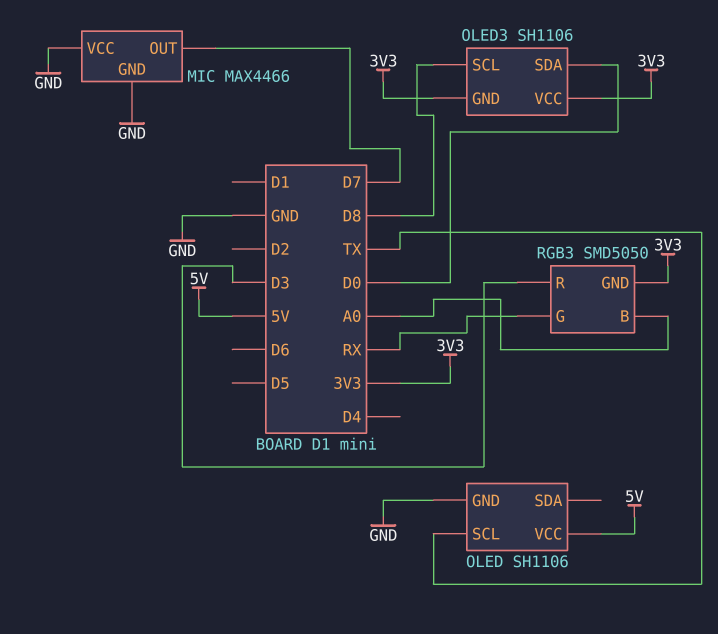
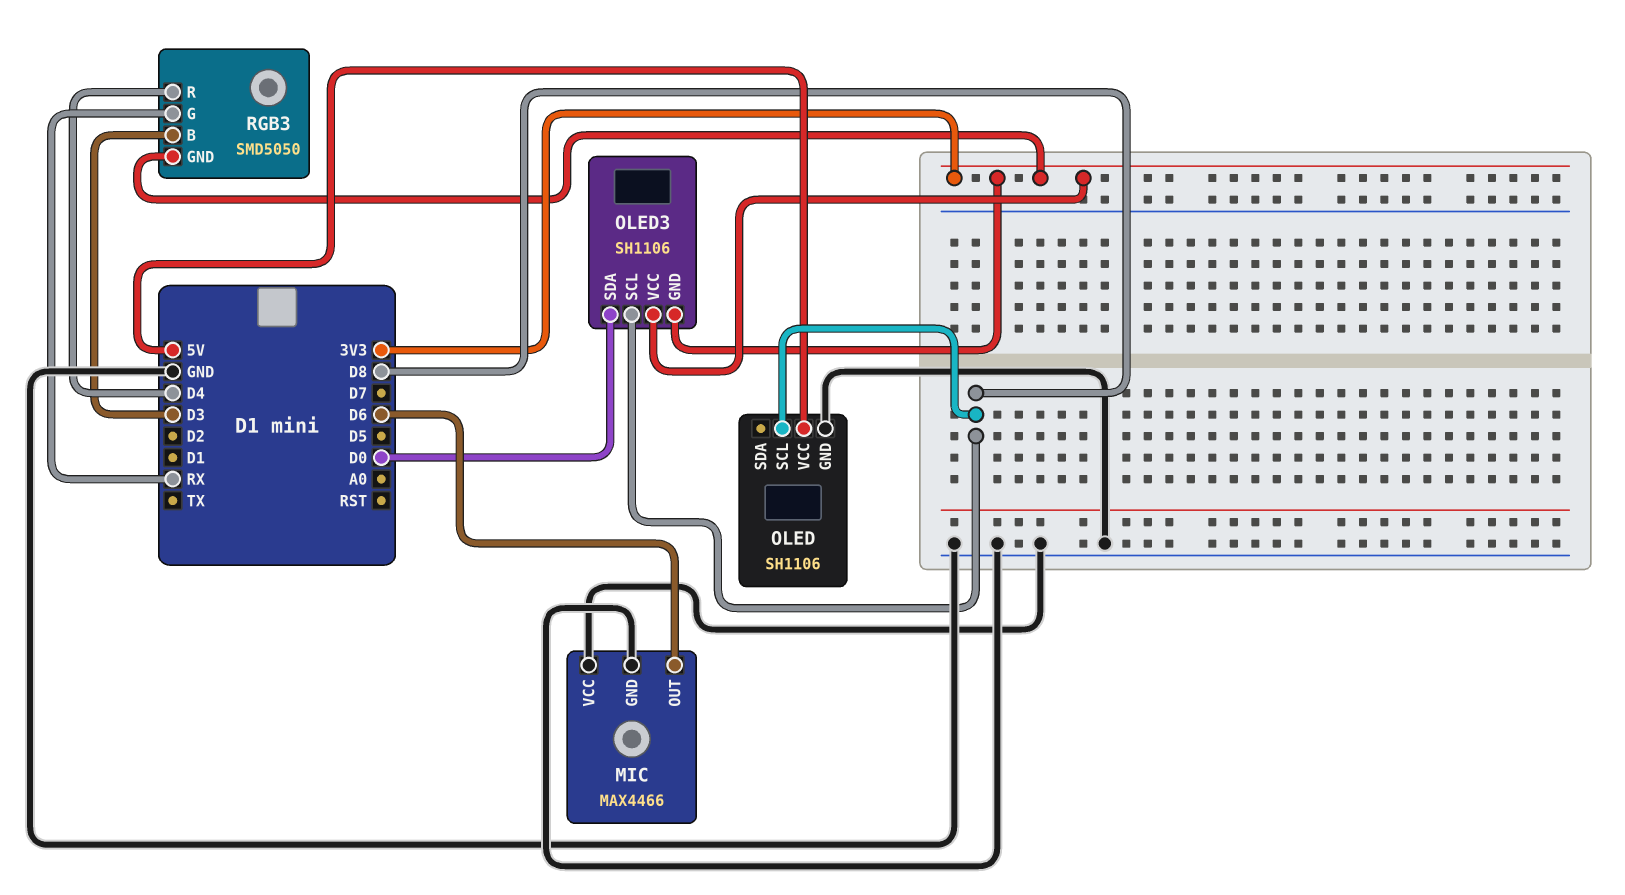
MIC pin OUT: D7 -> D6
OLED pin SCL: TX -> D8
RGB3 pin B: A0 -> D3
RGB3 pin R: D3 -> D4

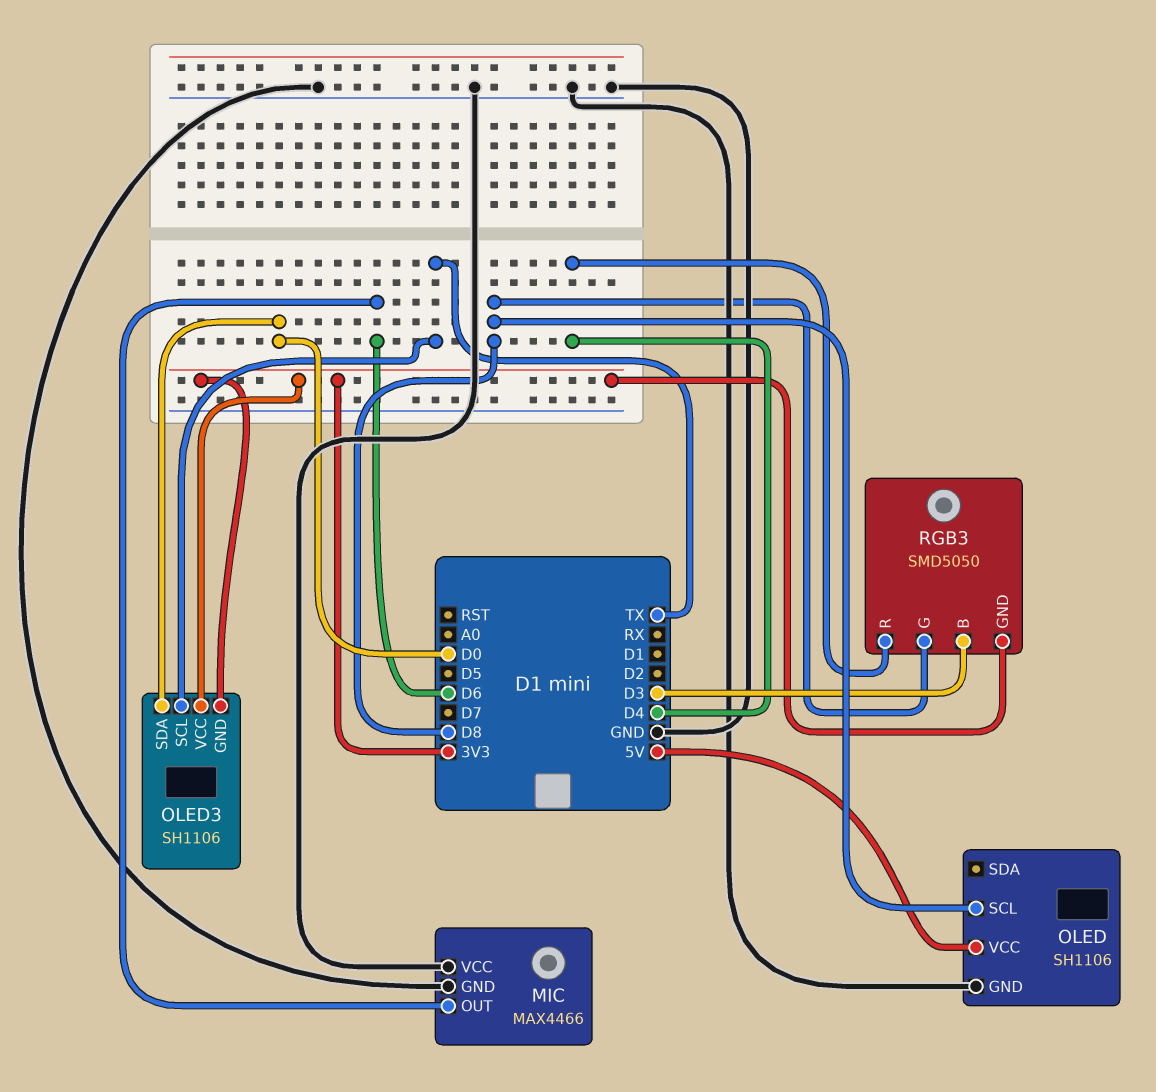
OLED3 pin SCL: D8 -> TX
RGB3 pin G: RX -> D8

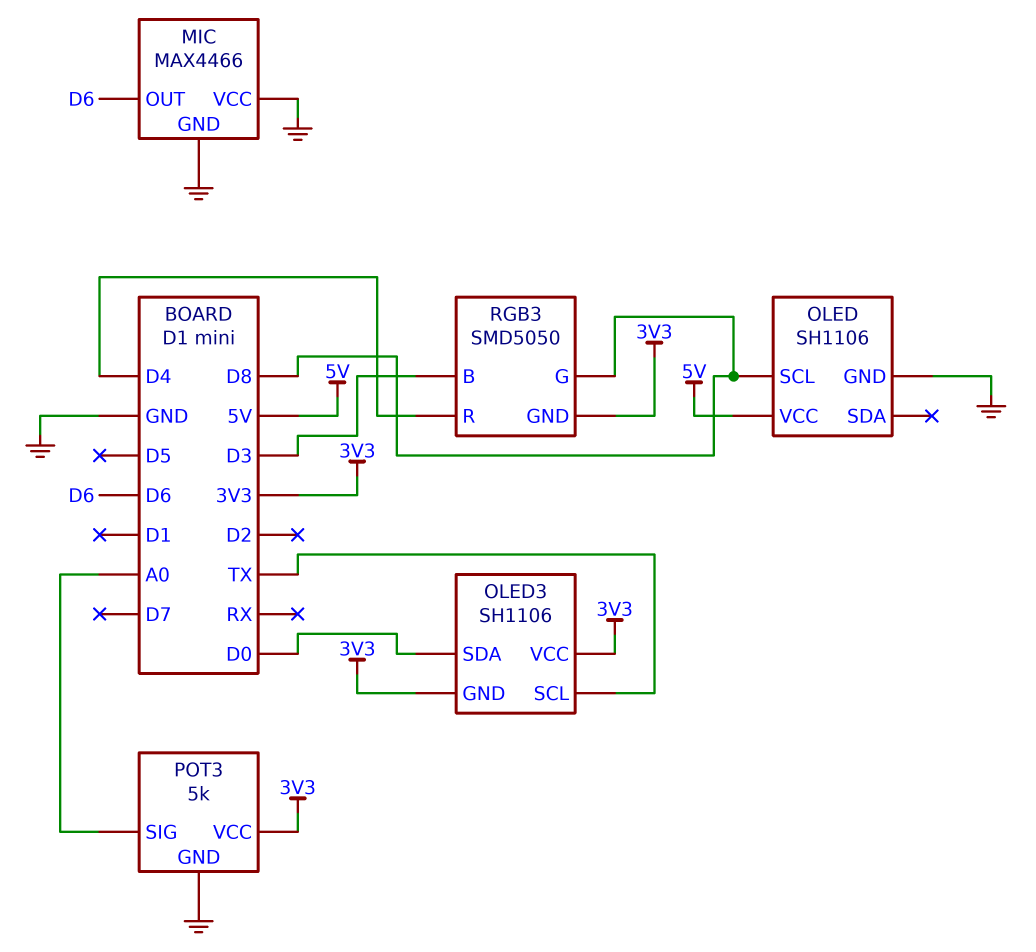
POT3: none -> 5k
POT3 pin GND: none -> GND
POT3 pin SIG: none -> A0
POT3 pin VCC: none -> 3V3

